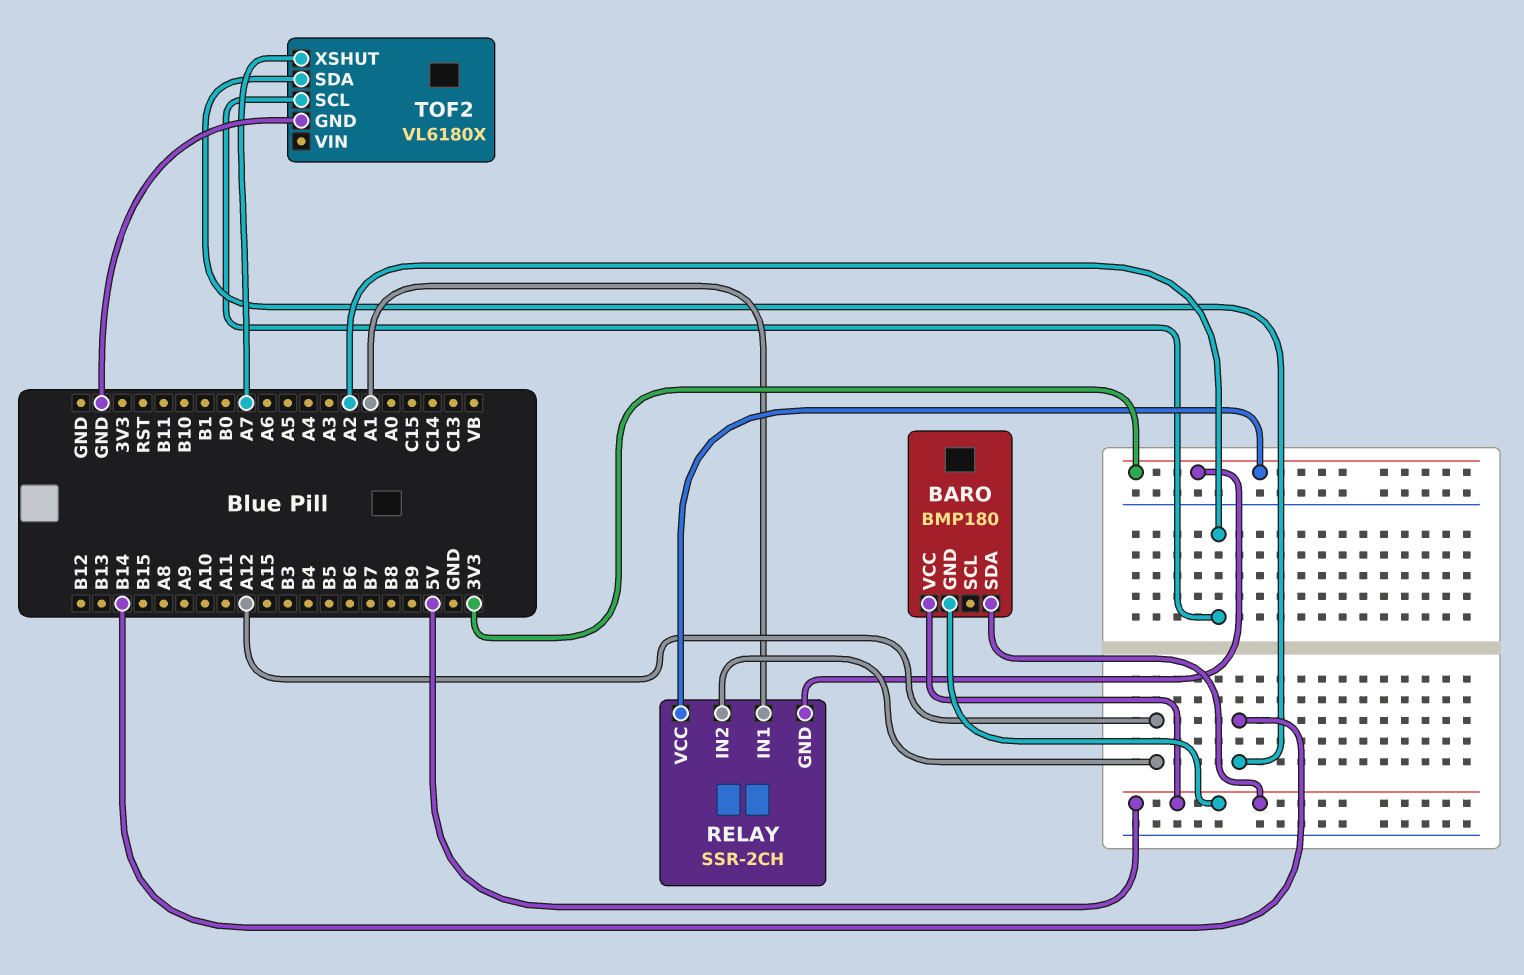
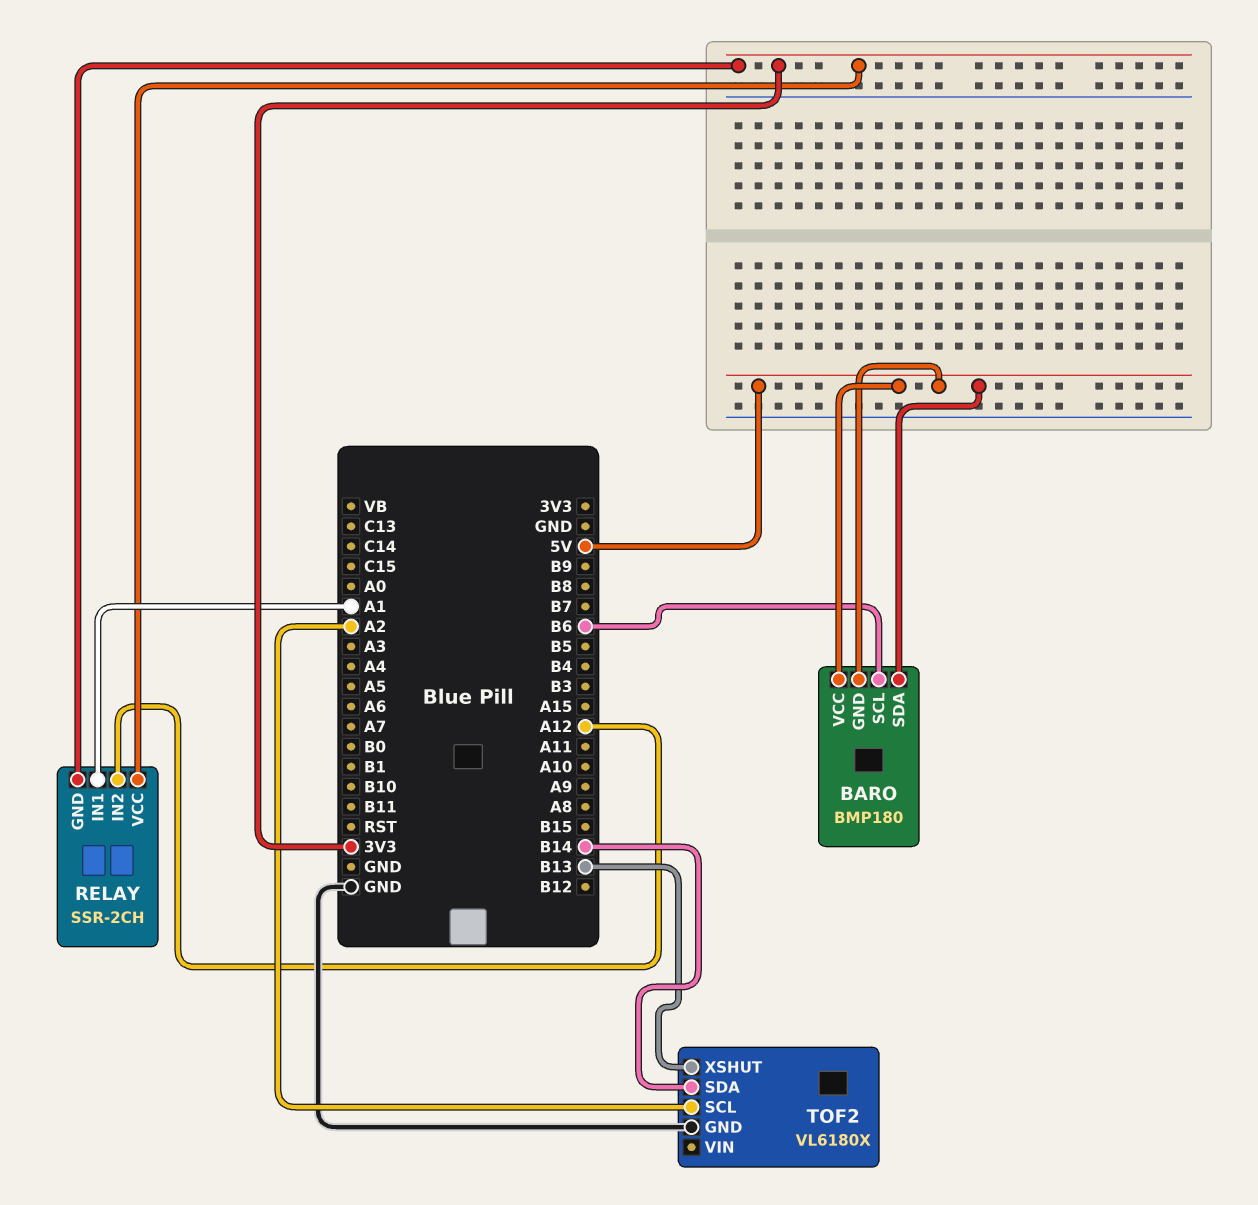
BARO pin SCL: none -> B6
TOF2 pin XSHUT: A7 -> B13

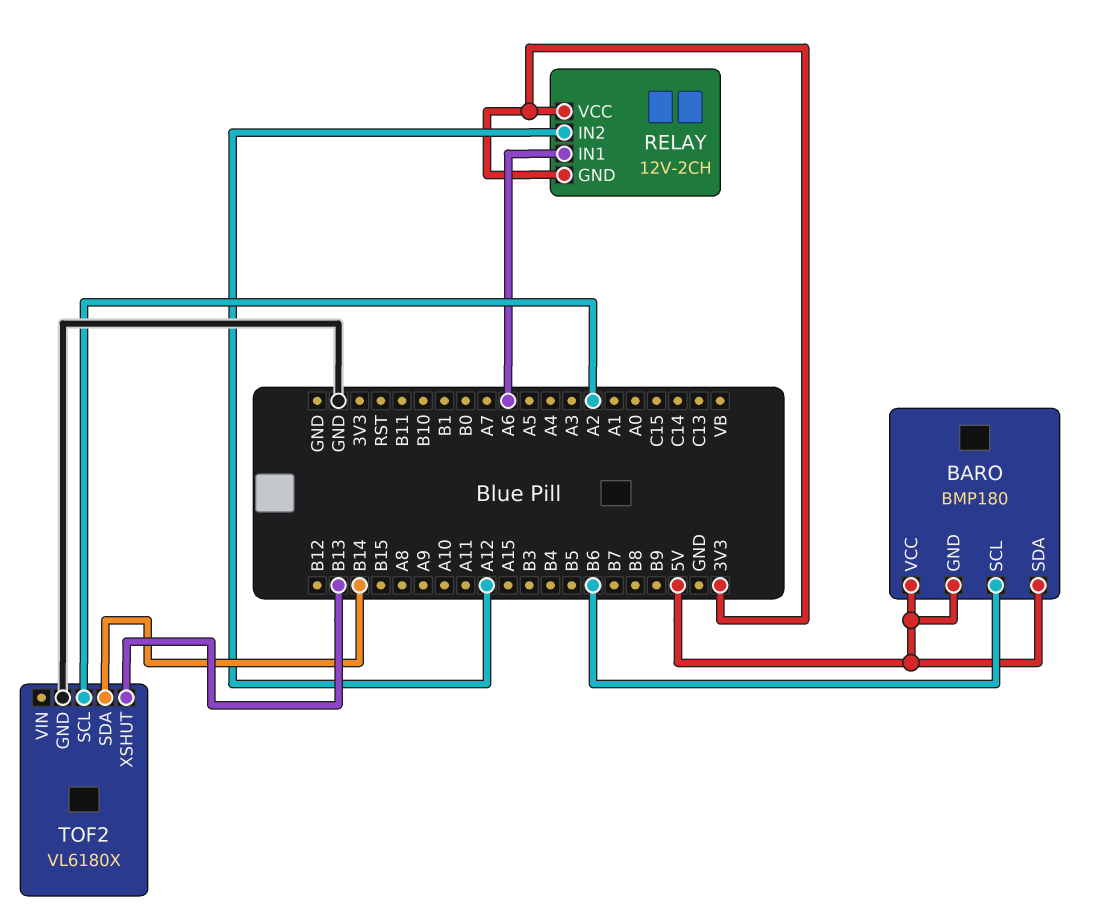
RELAY: SSR-2CH -> 12V-2CH
RELAY pin IN1: A1 -> A6

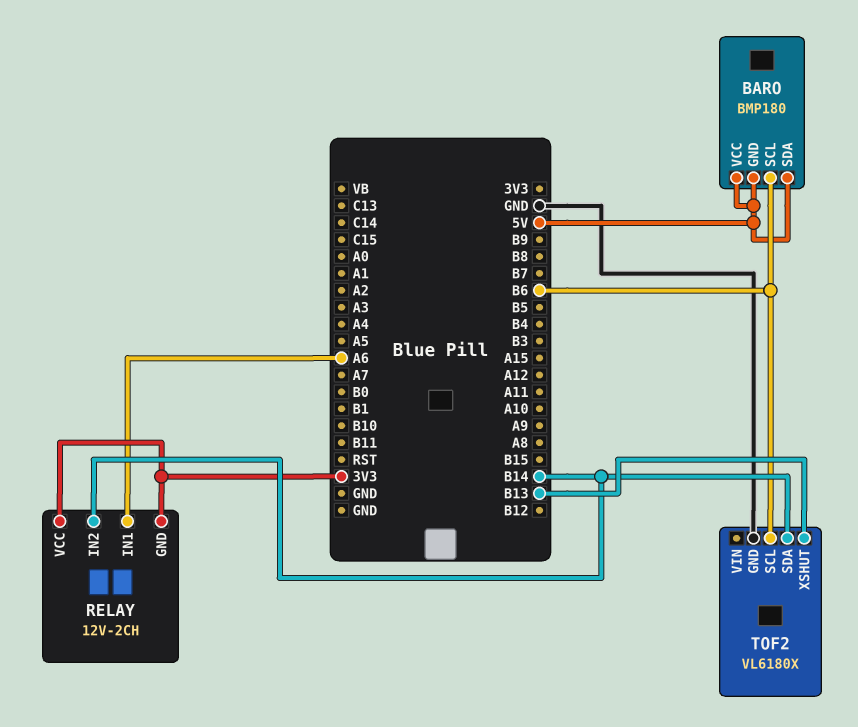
RELAY pin IN2: A12 -> B14
TOF2 pin SCL: A2 -> B6

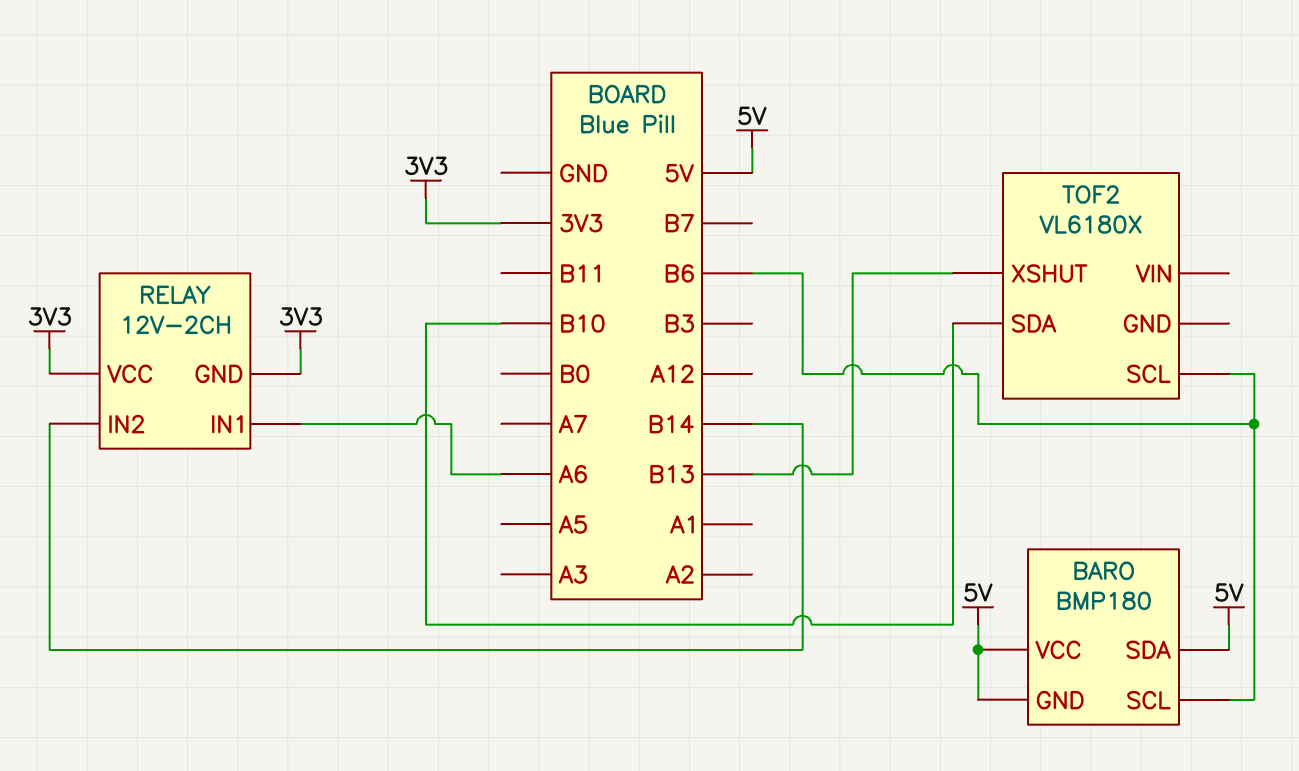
TOF2 pin GND: GND -> none
TOF2 pin SDA: B14 -> B10

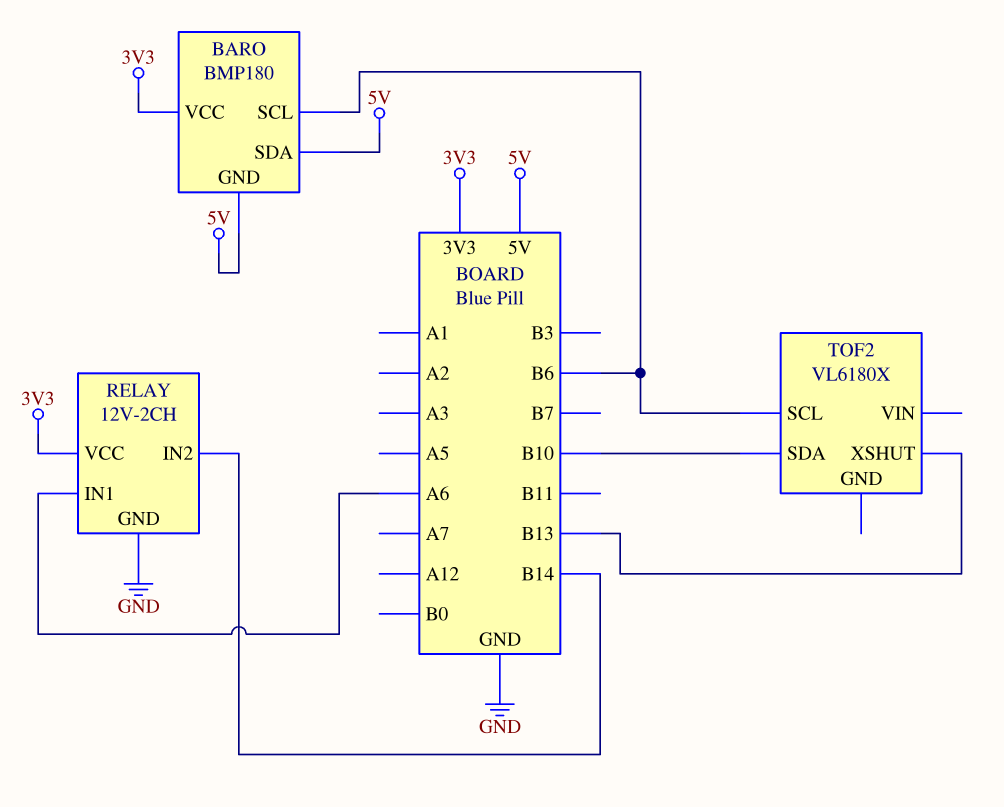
BARO pin VCC: 5V -> 3V3
RELAY pin GND: 3V3 -> GND

